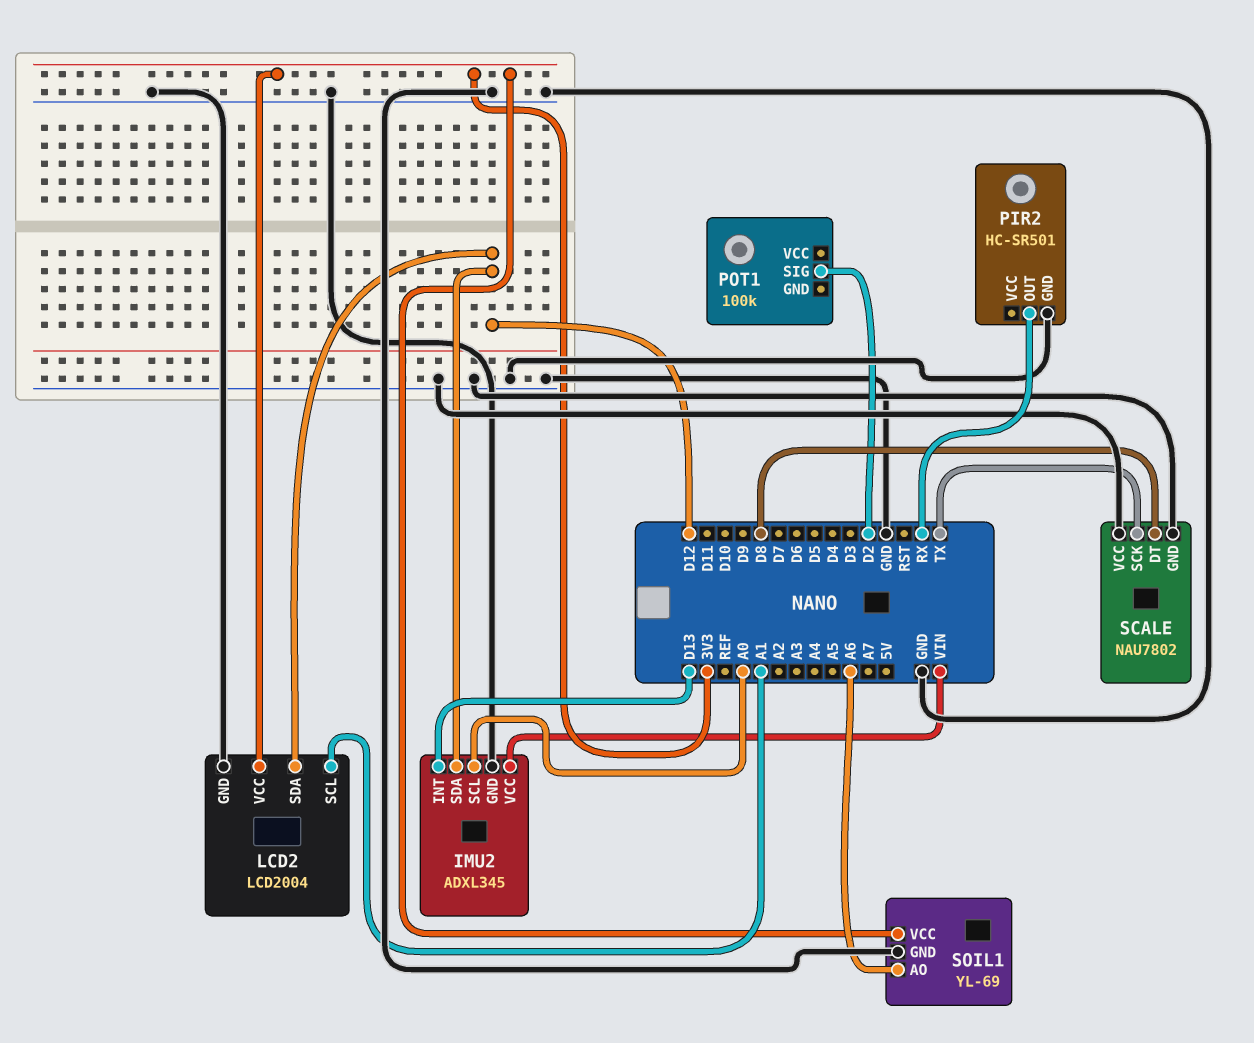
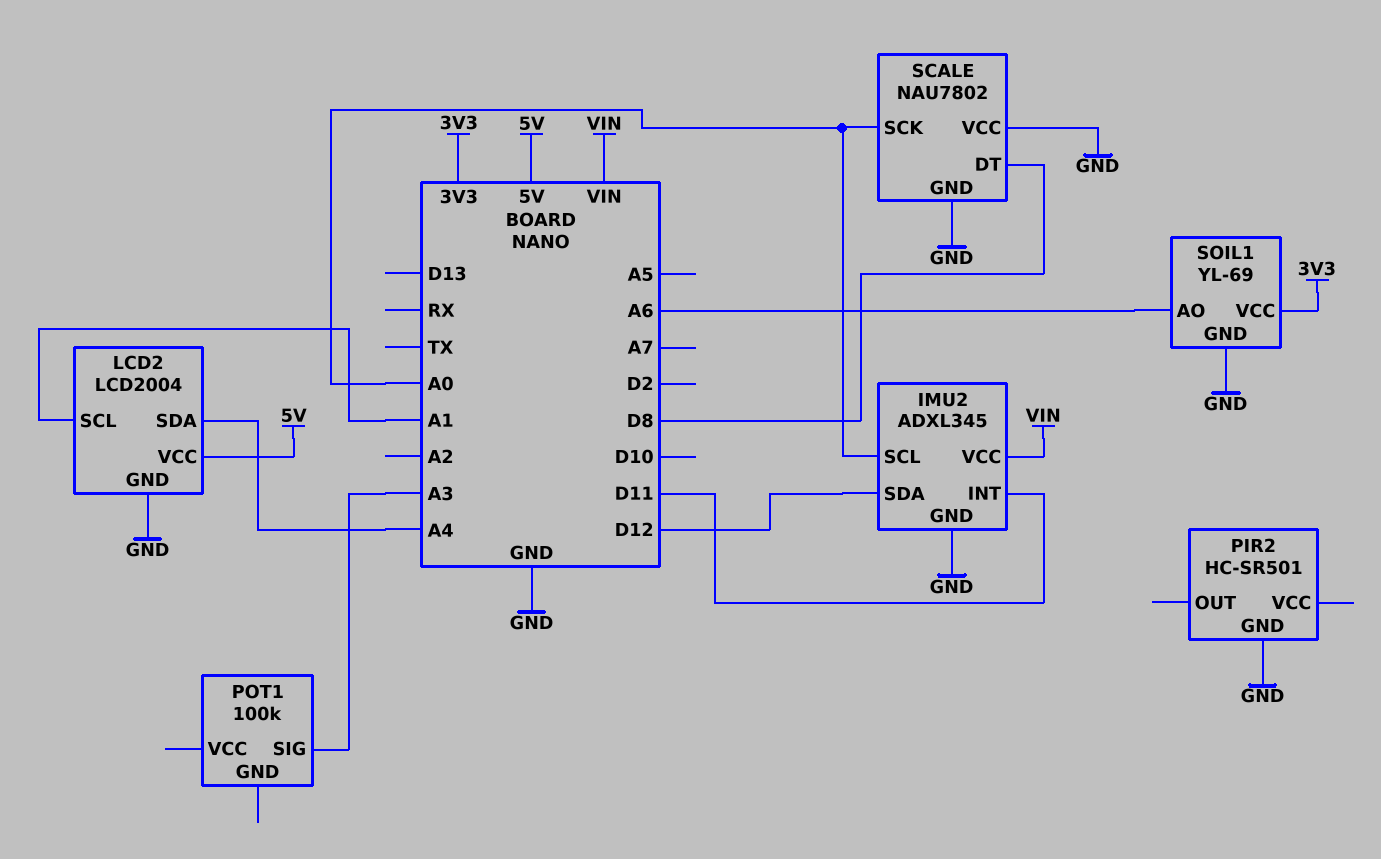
IMU2 pin INT: D13 -> D11
LCD2 pin SDA: D12 -> A4
LCD2 pin VCC: 3V3 -> 5V
PIR2 pin OUT: RX -> none
POT1 pin SIG: D2 -> A3
SCALE pin SCK: TX -> A0

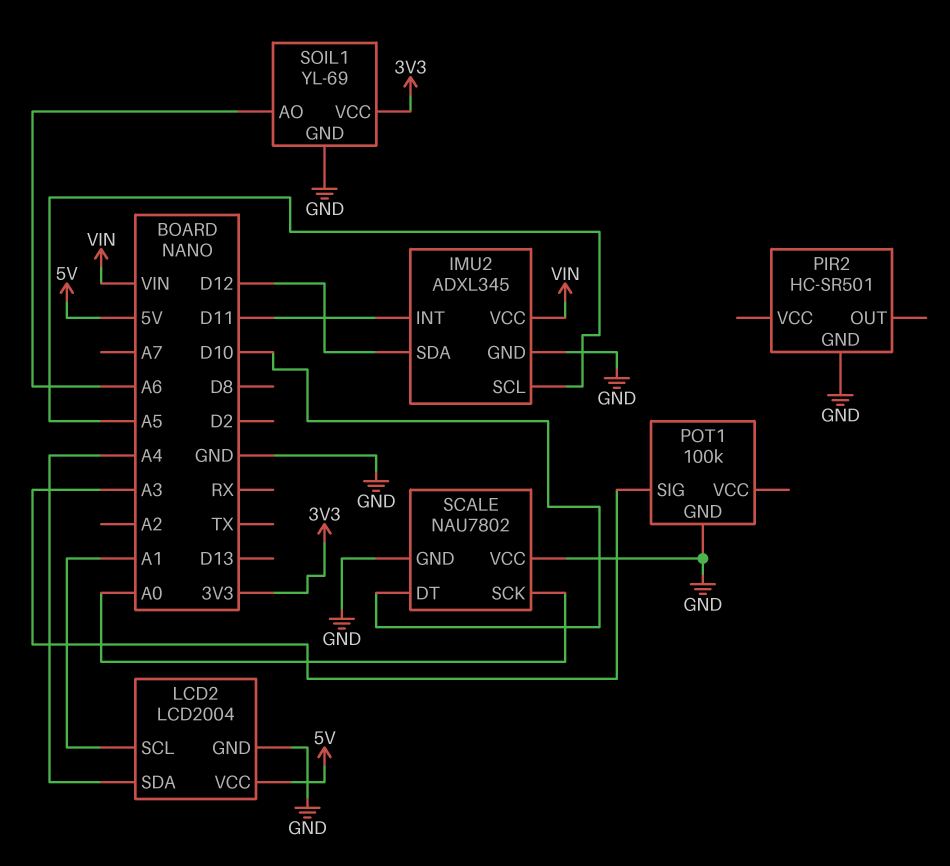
IMU2 pin SCL: A0 -> A5
POT1 pin GND: none -> GND
SCALE pin DT: D8 -> D10

